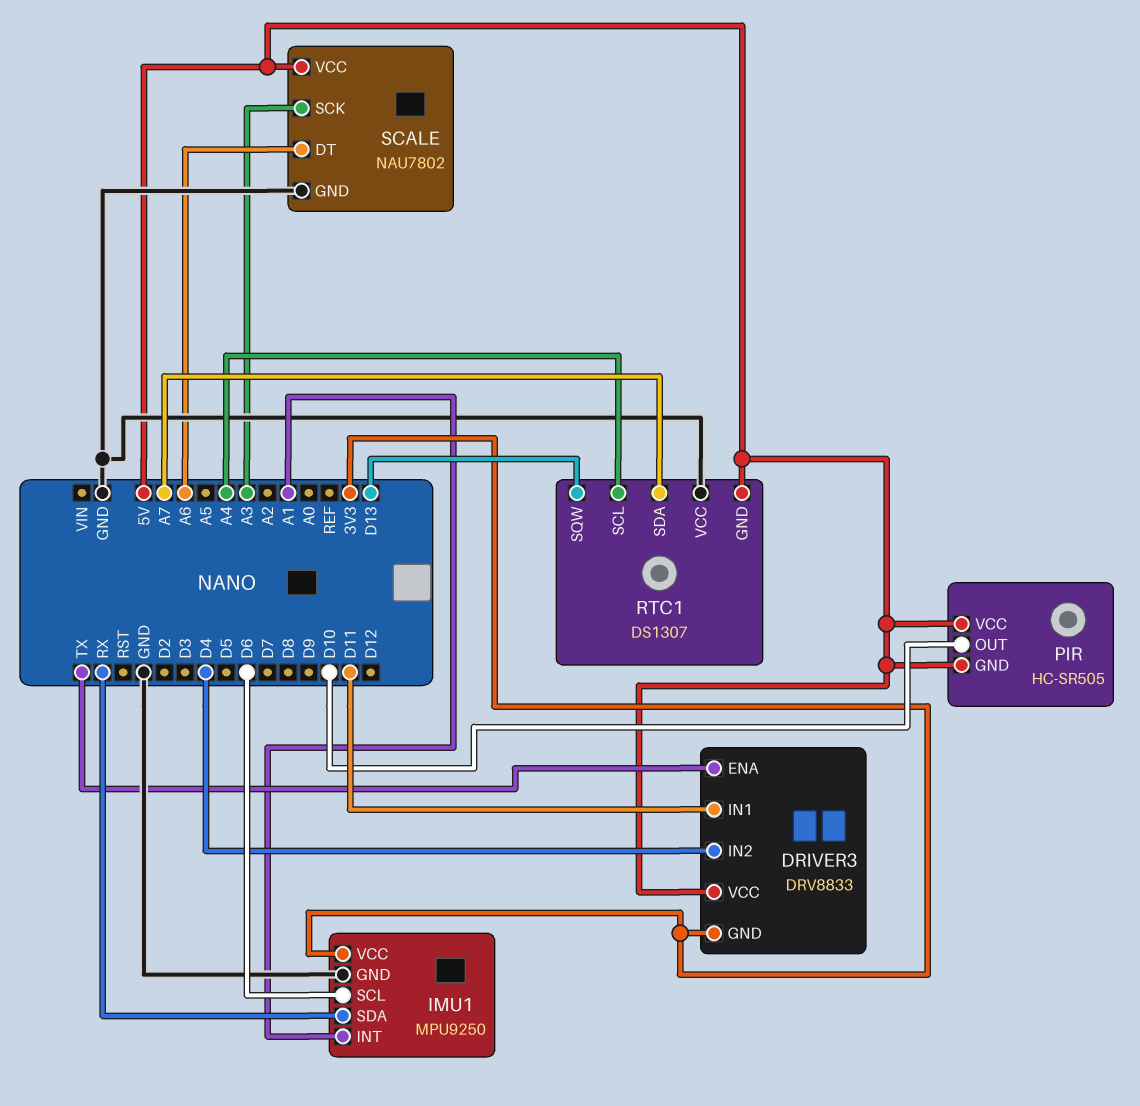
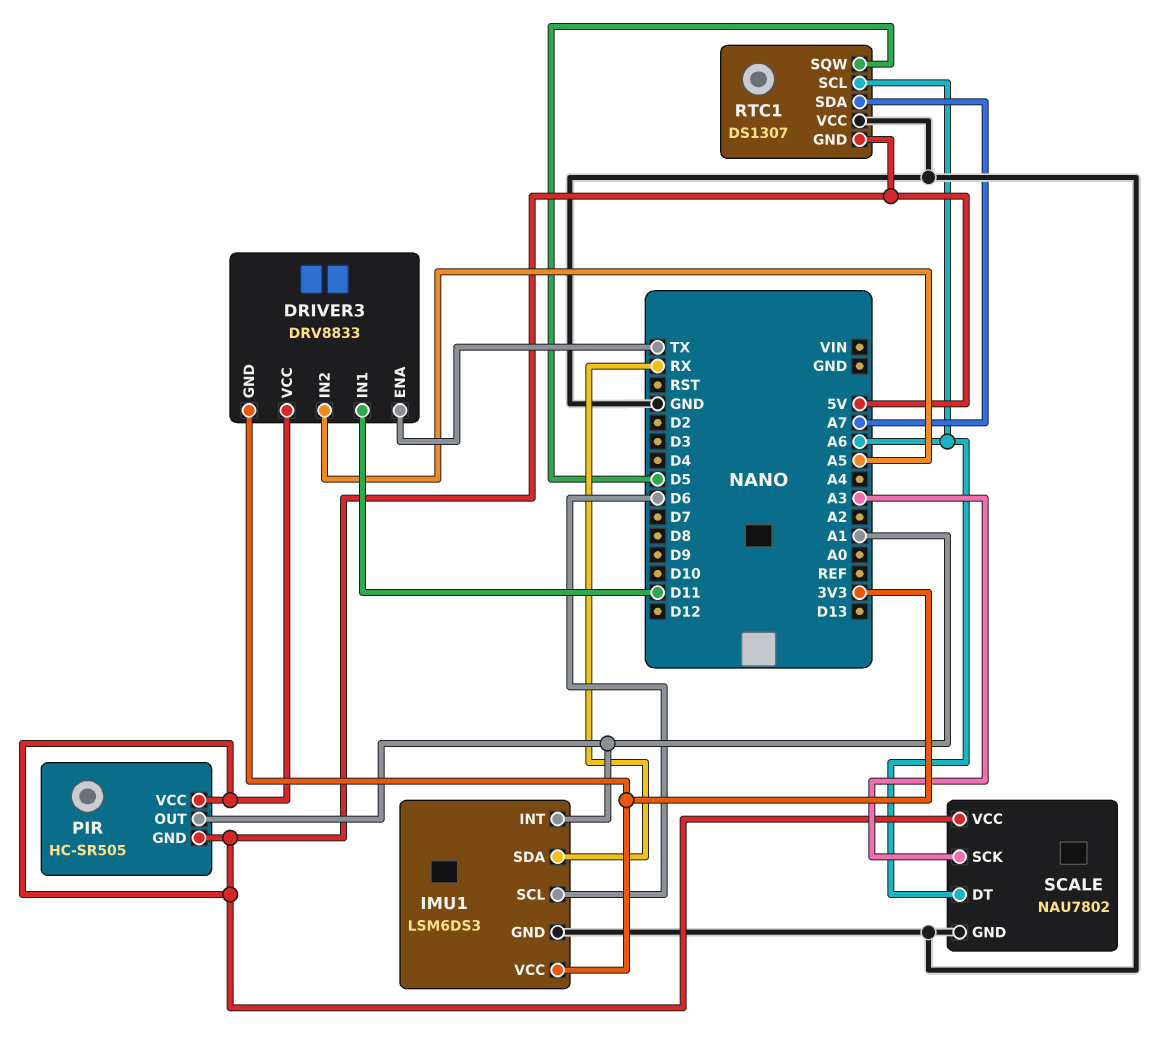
DRIVER3 pin IN2: D4 -> A5
IMU1: MPU9250 -> LSM6DS3
PIR pin OUT: D10 -> A1
RTC1 pin SCL: A4 -> A6
RTC1 pin SQW: D13 -> D5

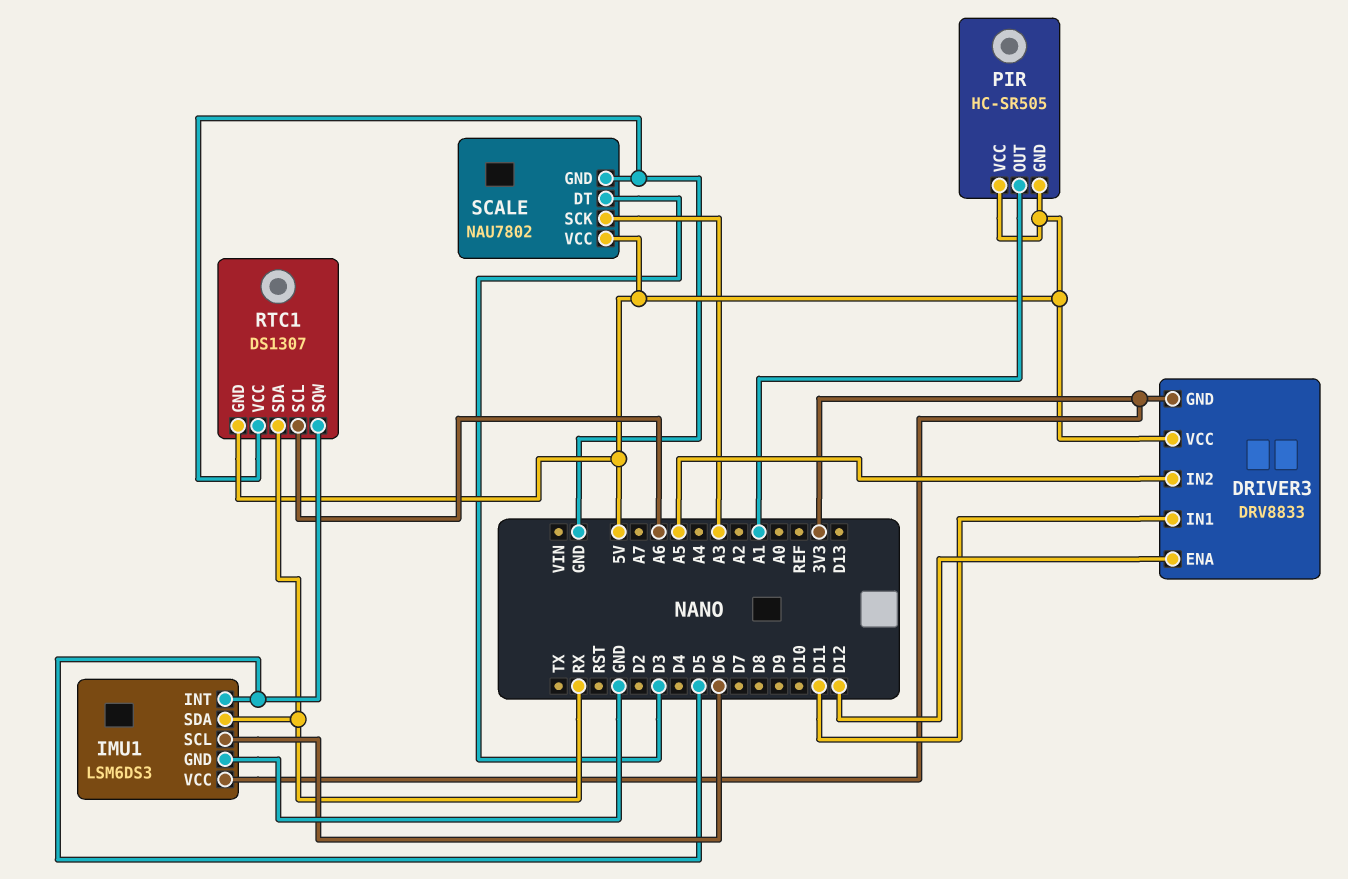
DRIVER3 pin ENA: TX -> D12
IMU1 pin INT: A1 -> D5
RTC1 pin SDA: A7 -> RX
SCALE pin DT: A6 -> D3

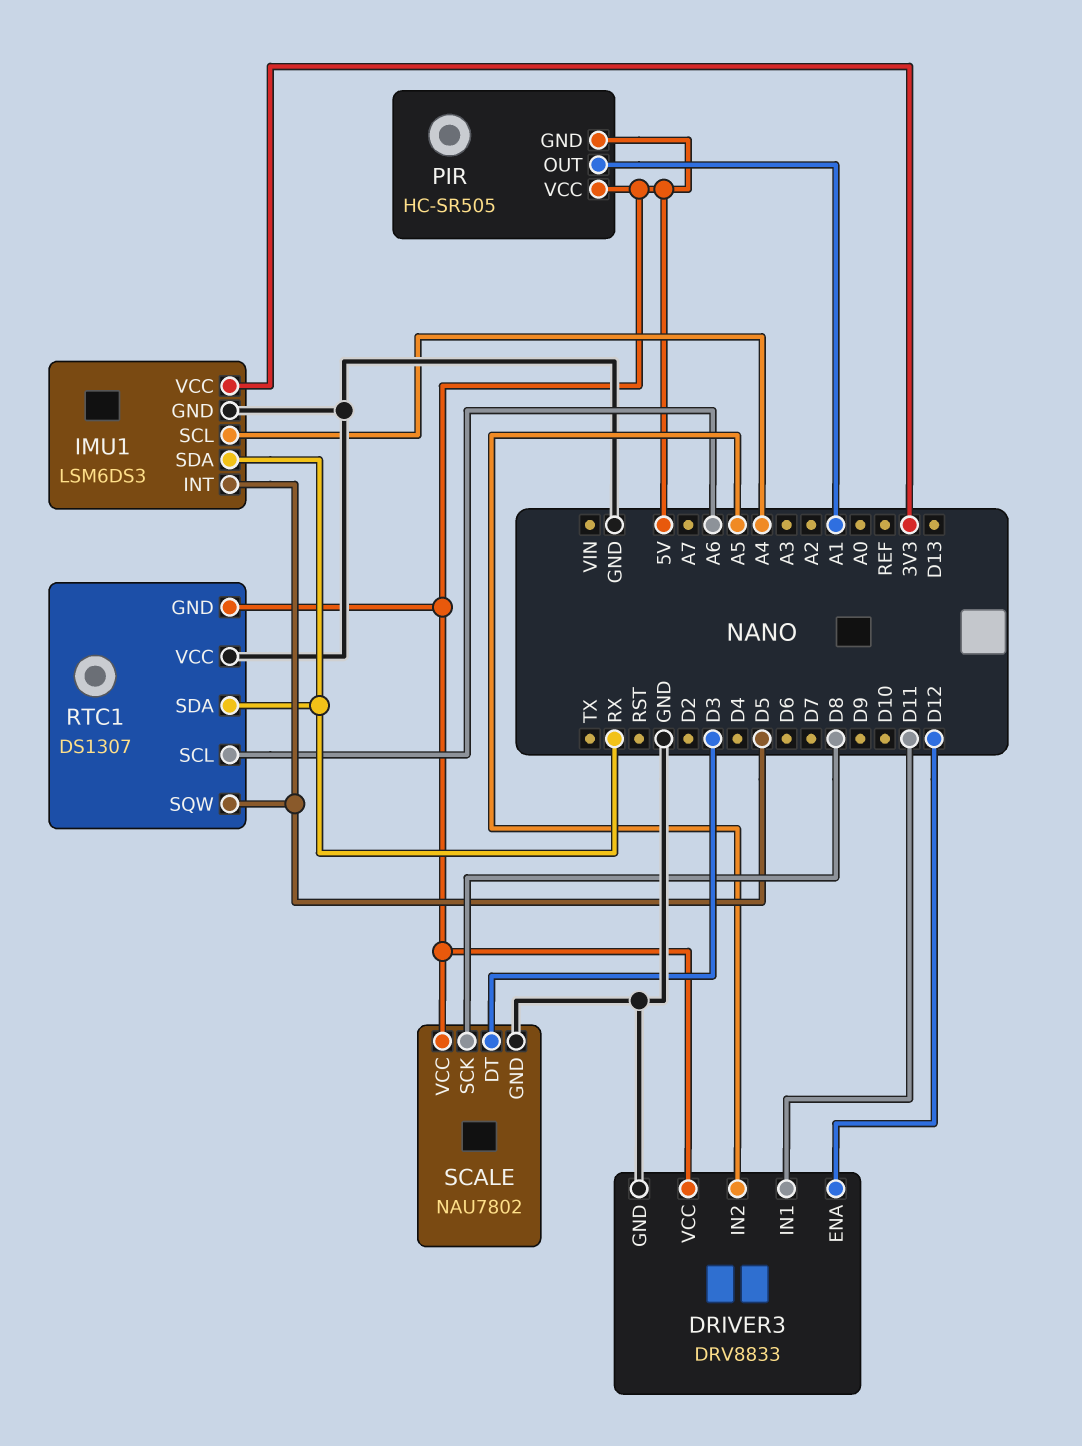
DRIVER3 pin GND: 3V3 -> GND
IMU1 pin SCL: D6 -> A4
SCALE pin SCK: A3 -> D8

